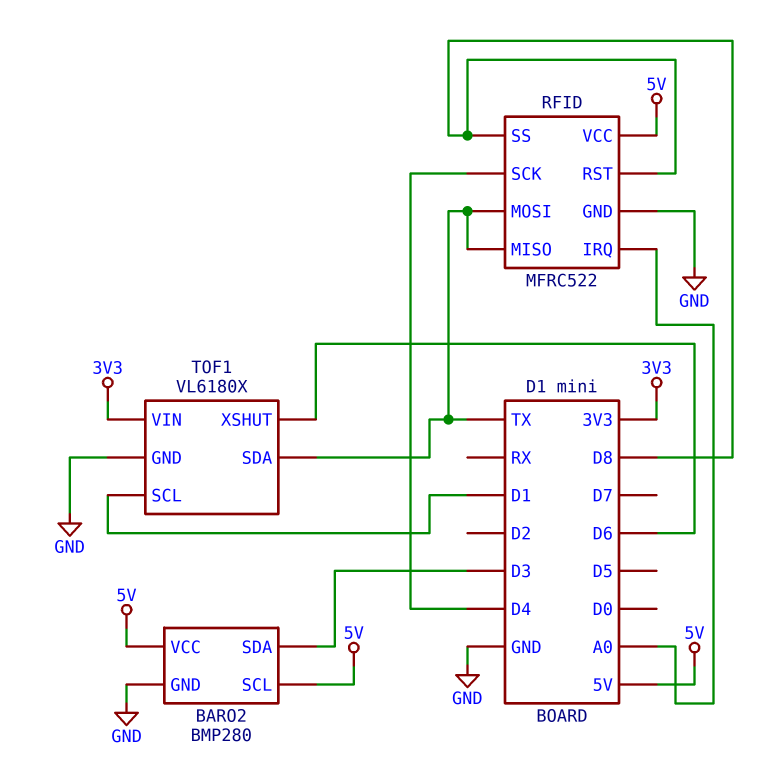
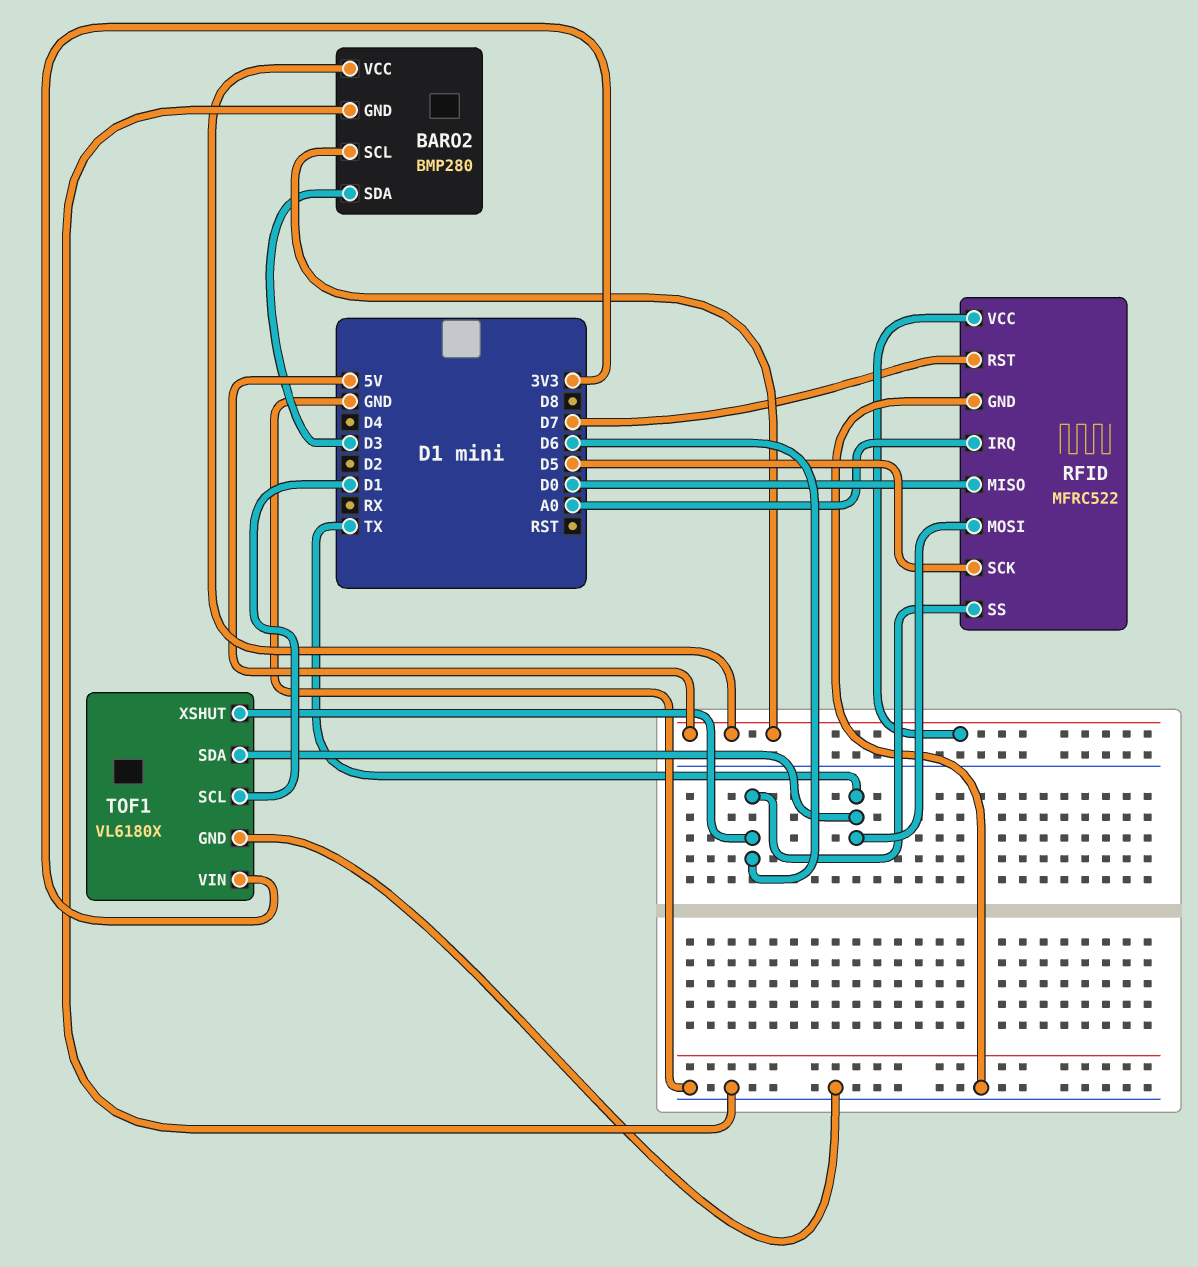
RFID pin MISO: TX -> D0
RFID pin RST: D8 -> D7
RFID pin SCK: D4 -> D5
RFID pin SS: D8 -> D6

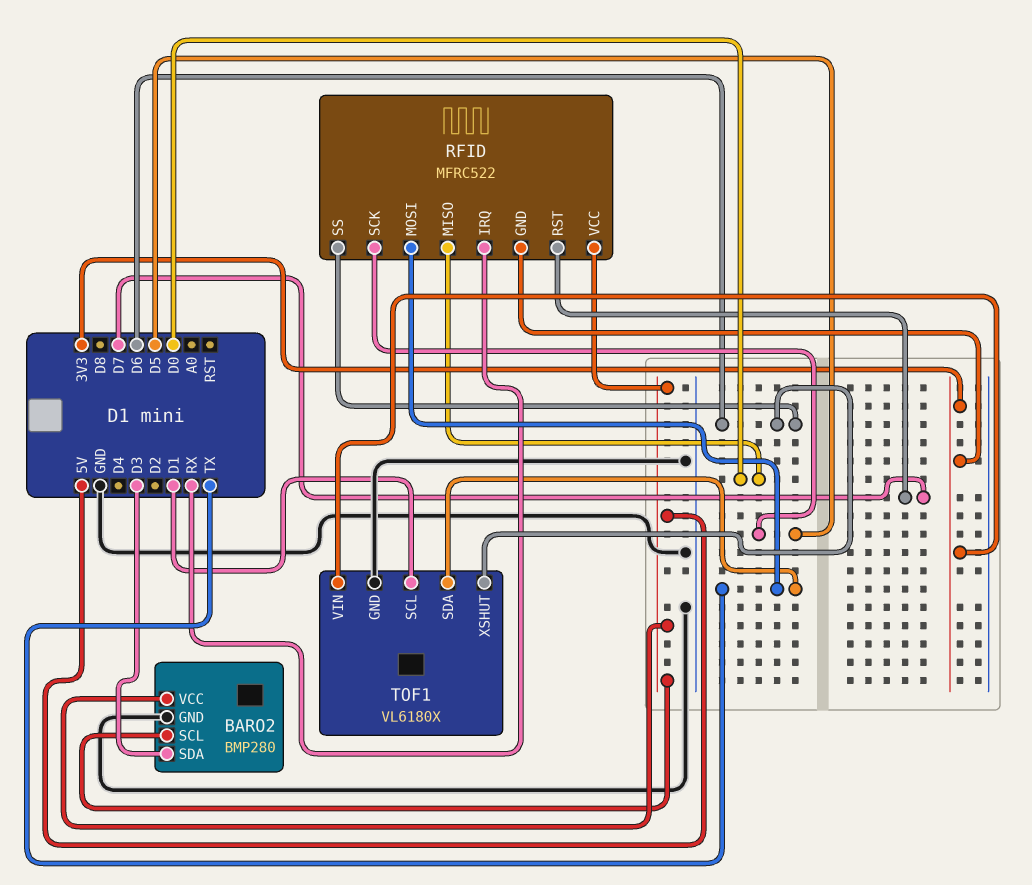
RFID pin GND: GND -> 3V3
RFID pin IRQ: A0 -> RX

